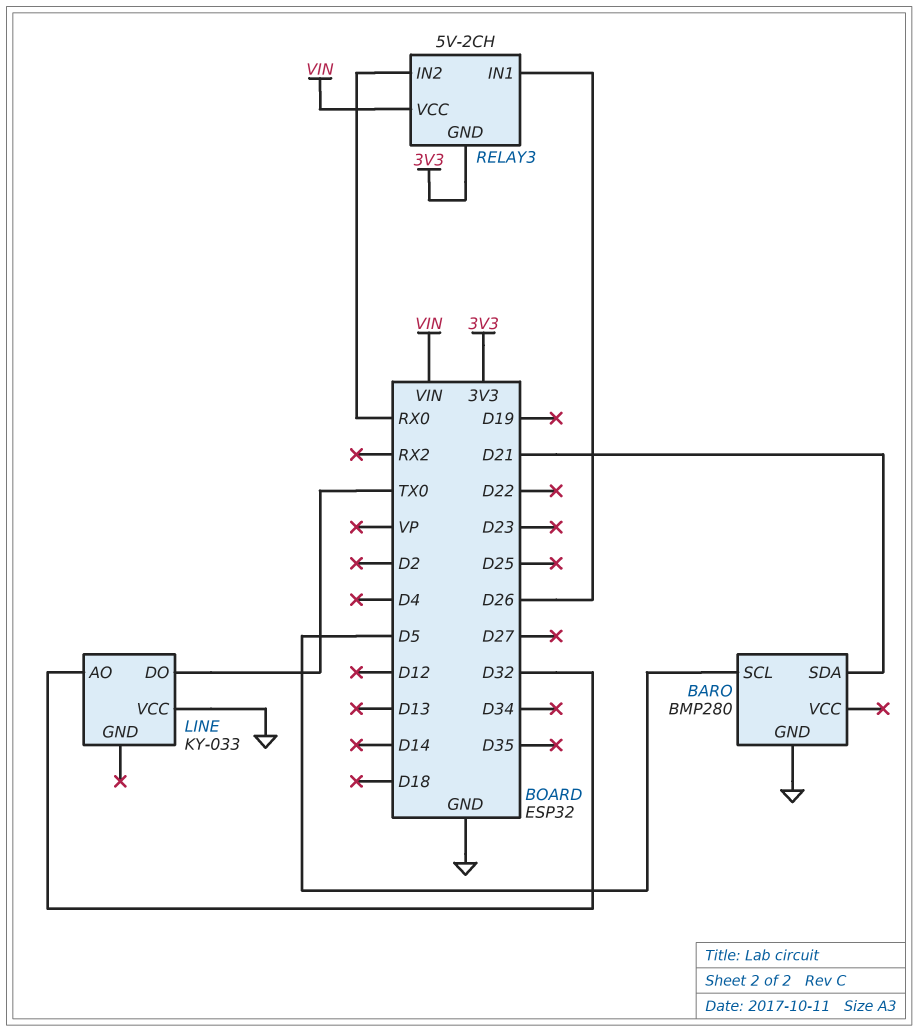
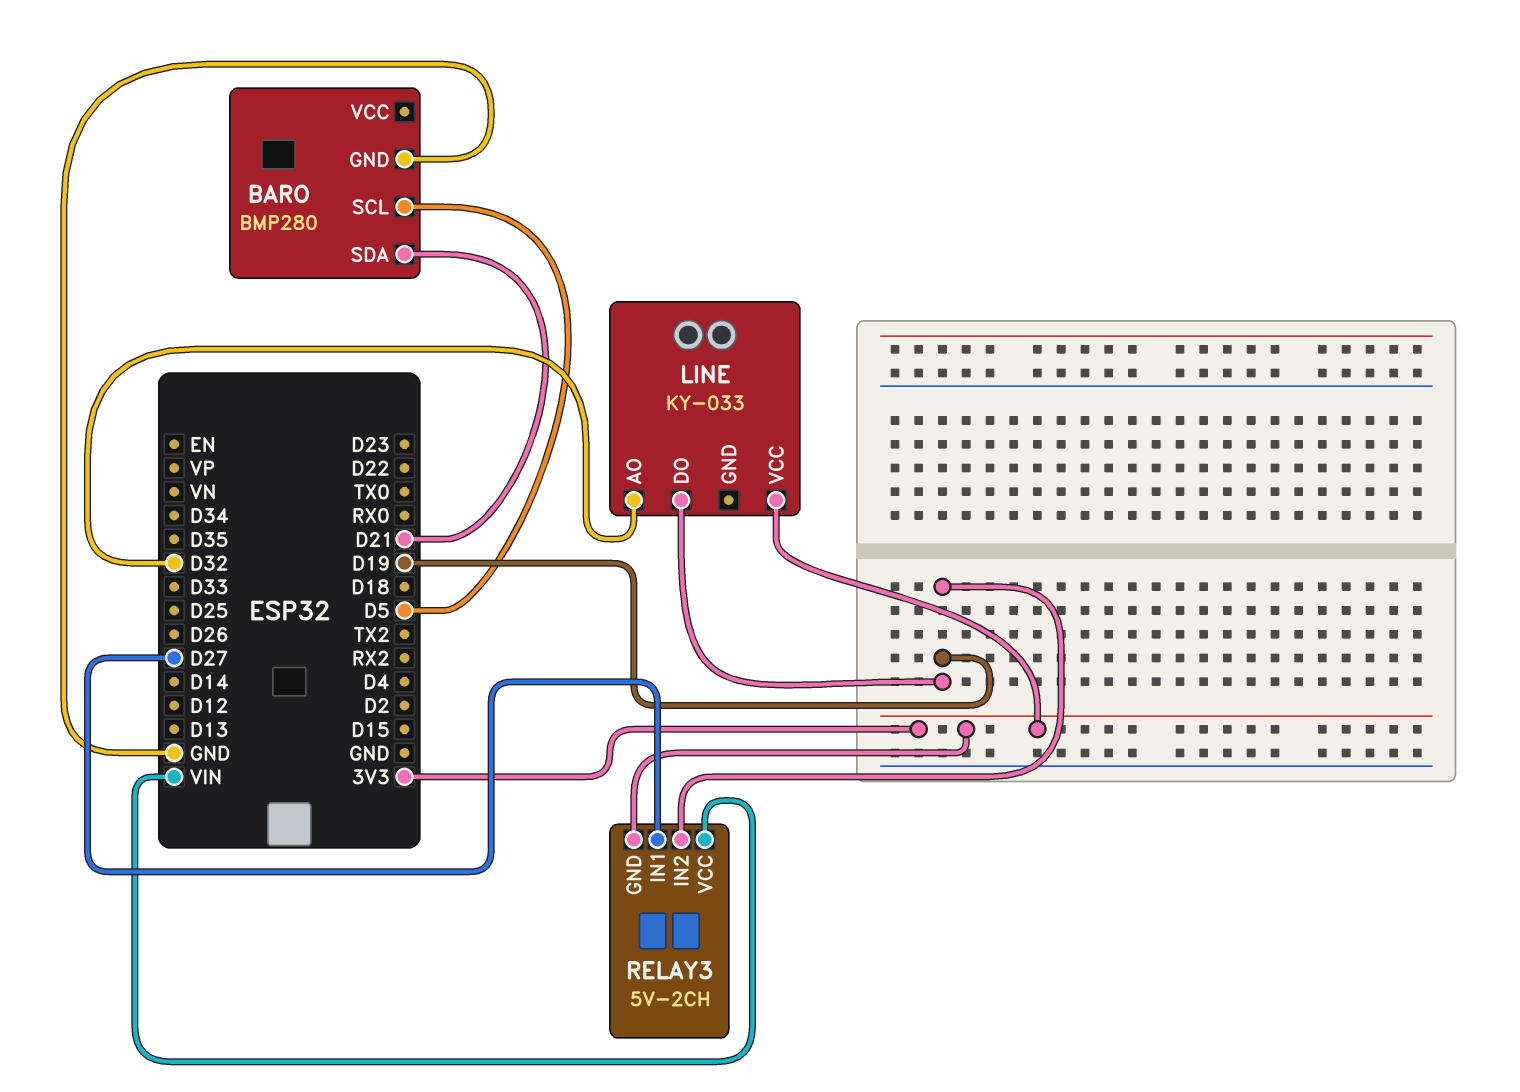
LINE pin DO: TX0 -> D19
LINE pin VCC: GND -> 3V3
RELAY3 pin IN1: D26 -> D27
RELAY3 pin IN2: RX0 -> D19

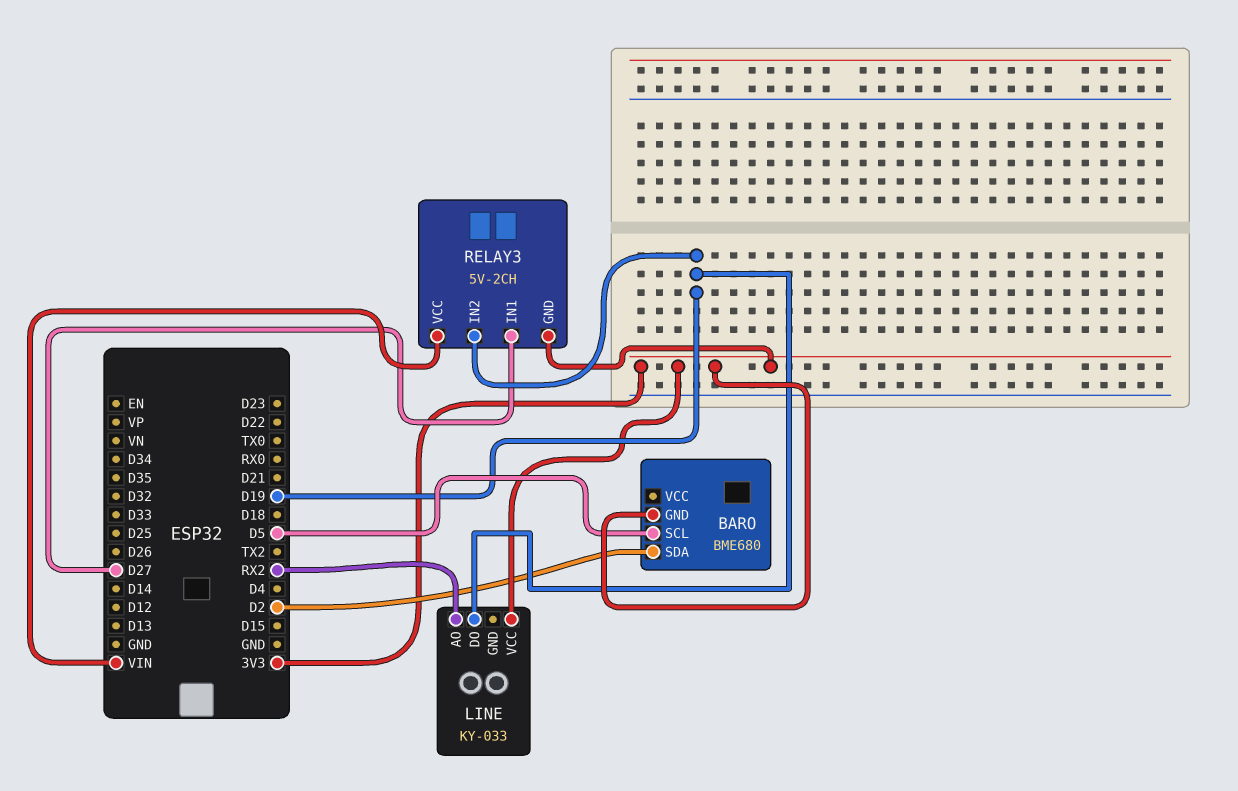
BARO: BMP280 -> BME680
BARO pin GND: GND -> 3V3
BARO pin SDA: D21 -> D2
LINE pin AO: D32 -> RX2

